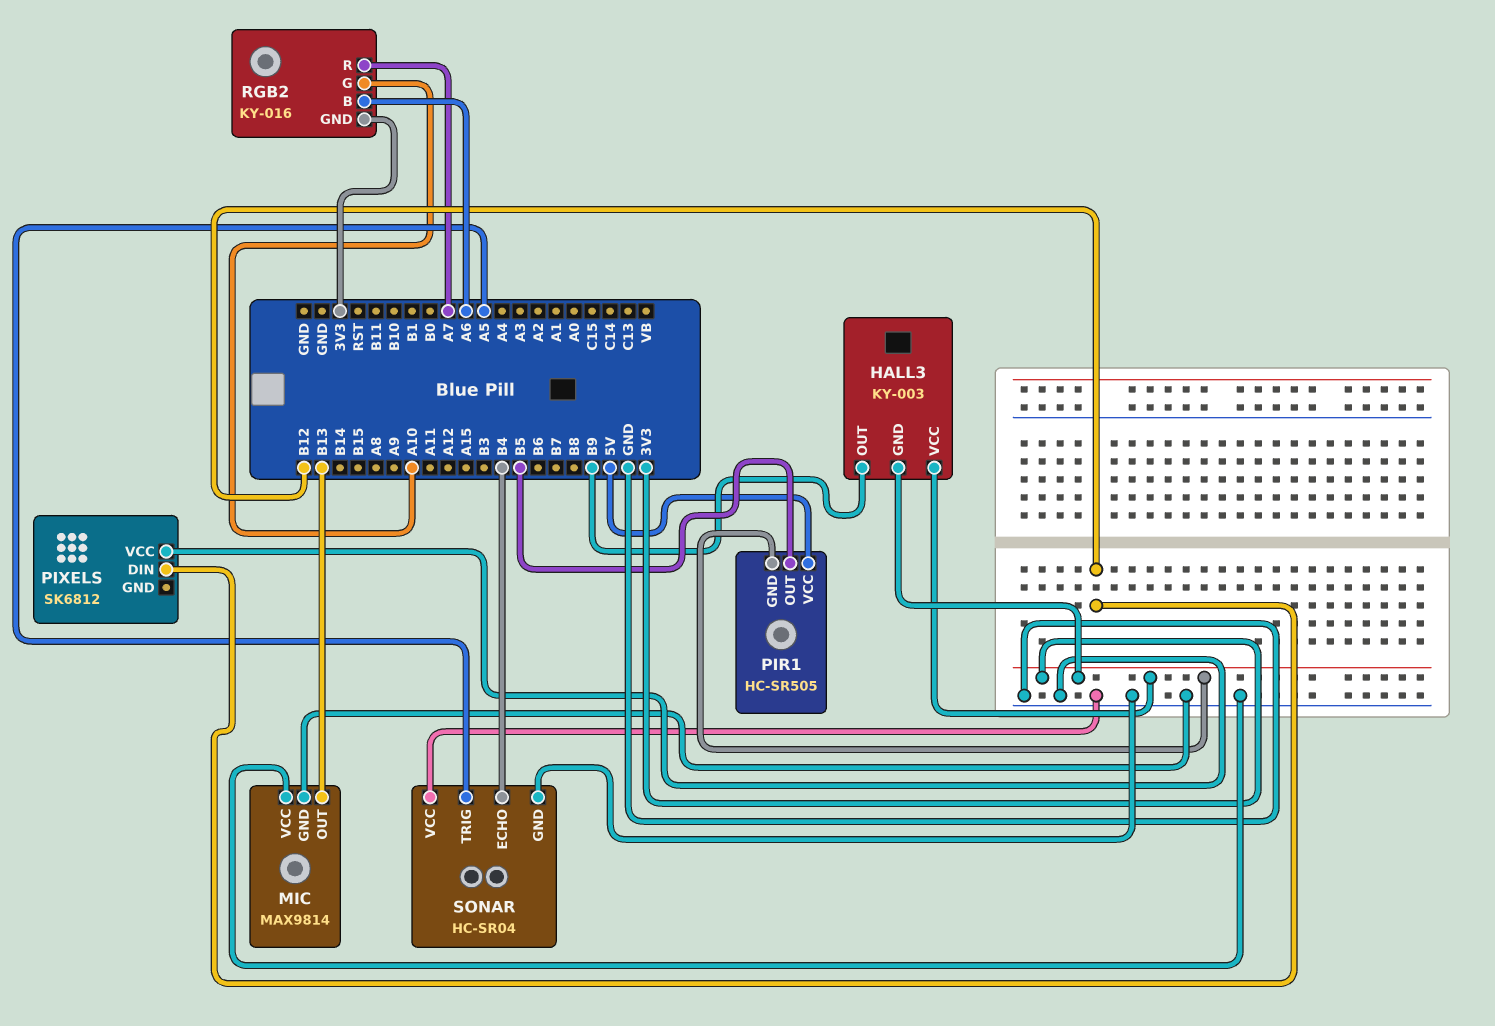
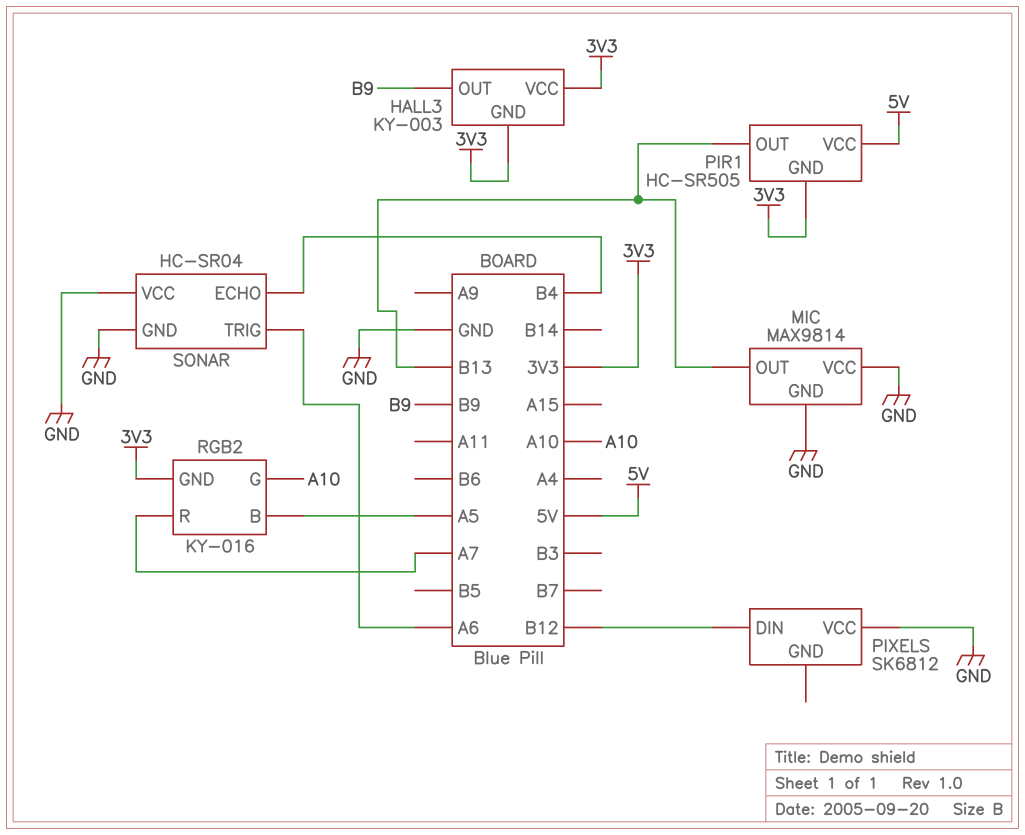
PIR1 pin OUT: B5 -> B13
RGB2 pin B: A6 -> A5
SONAR pin TRIG: A5 -> A6

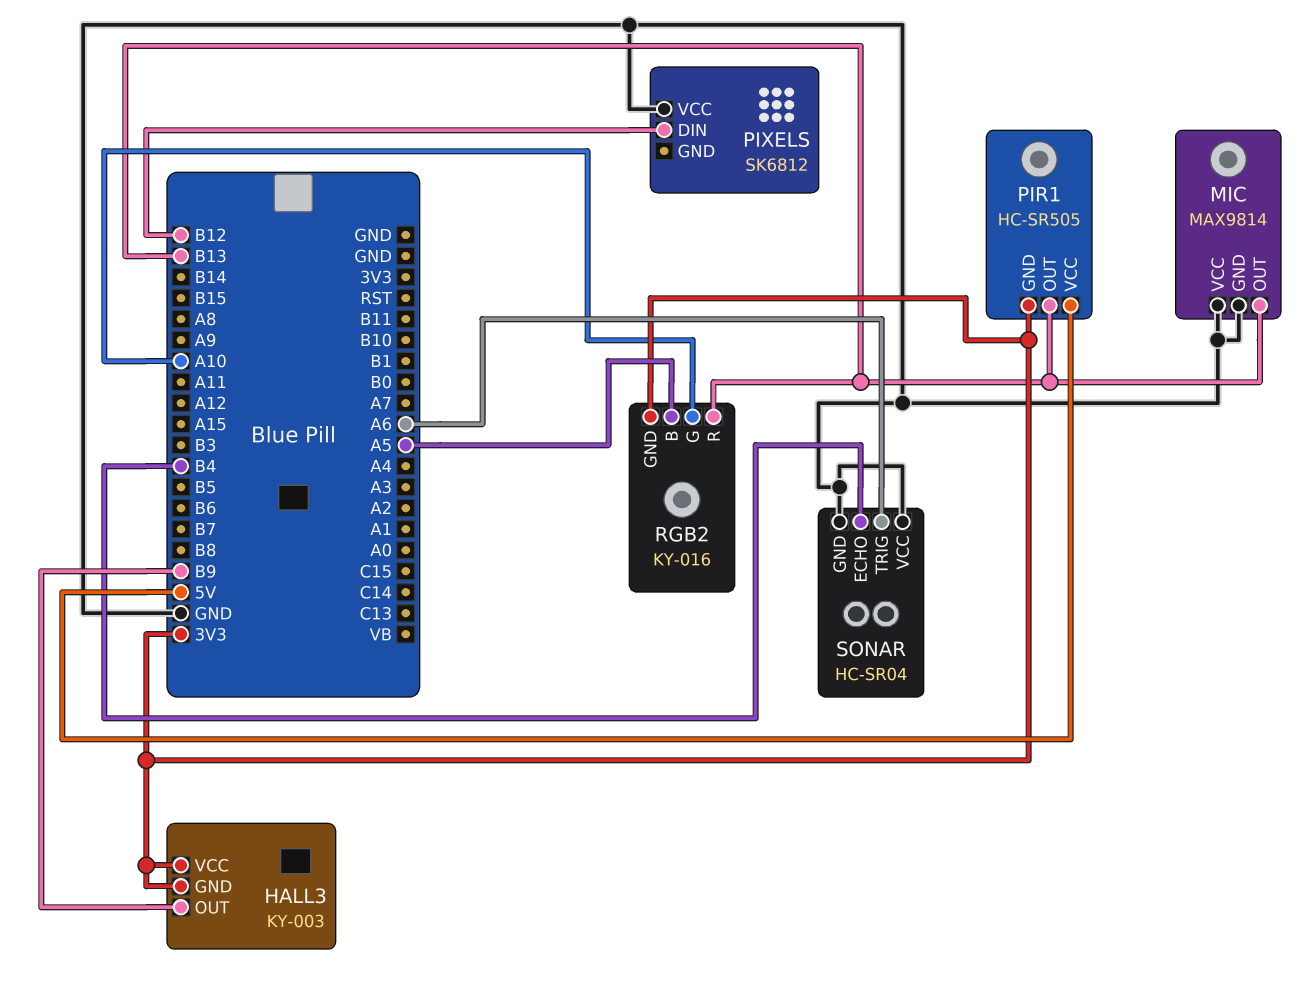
RGB2 pin R: A7 -> B13

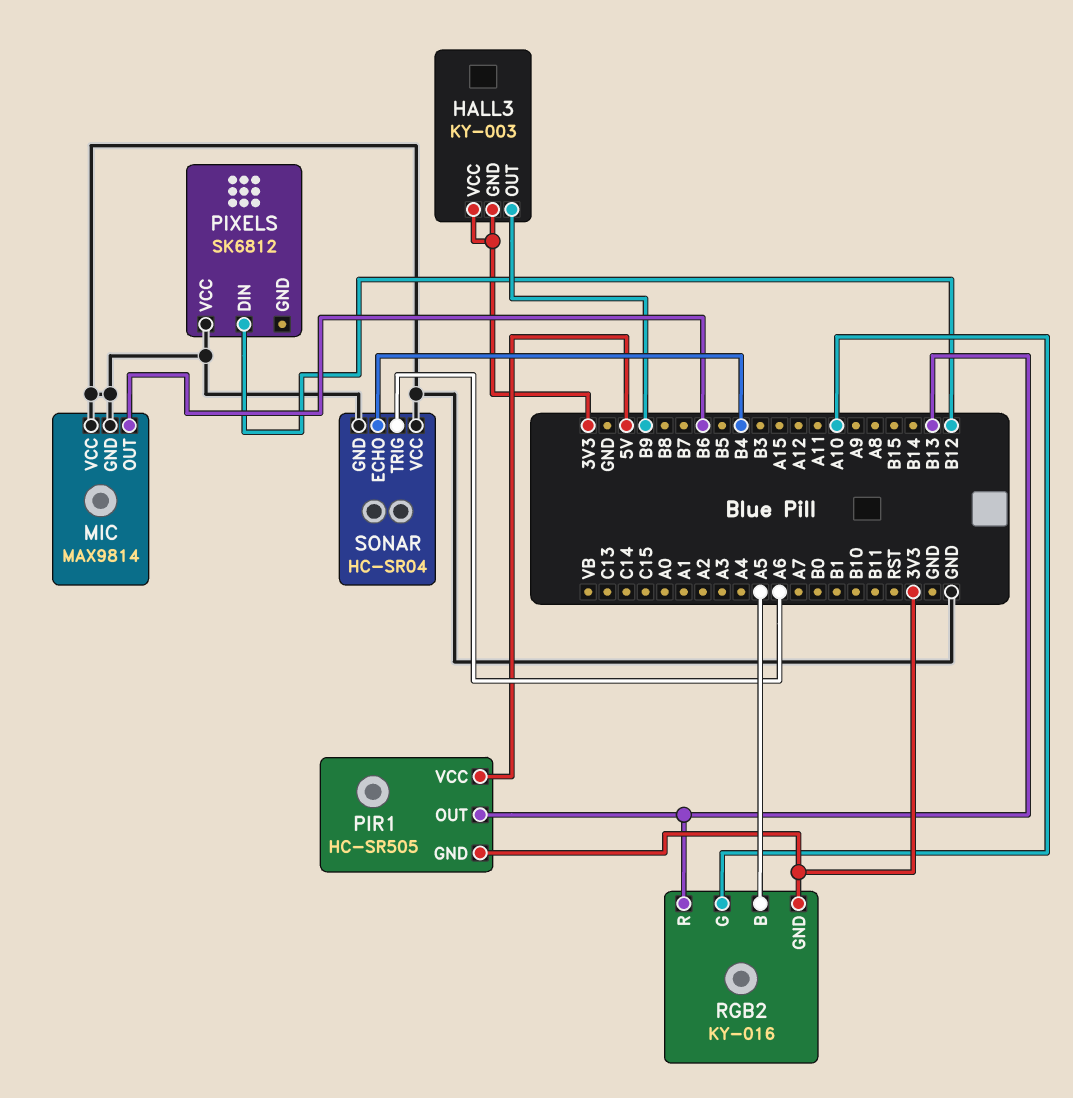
MIC pin OUT: B13 -> B6

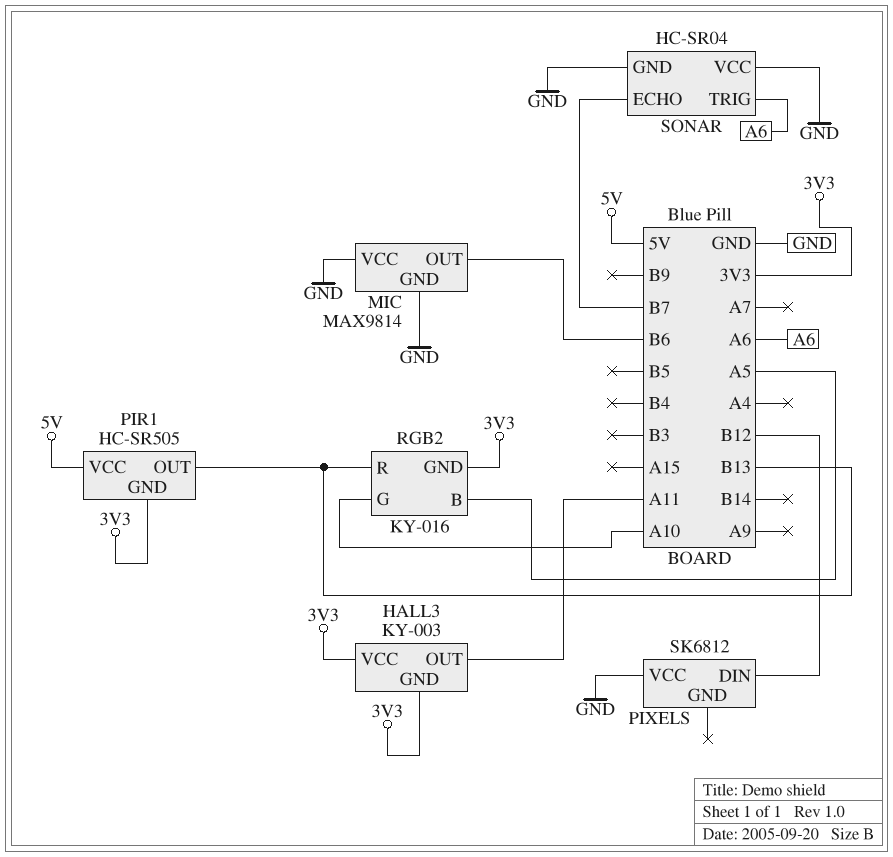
HALL3 pin OUT: B9 -> A11
SONAR pin ECHO: B4 -> B7

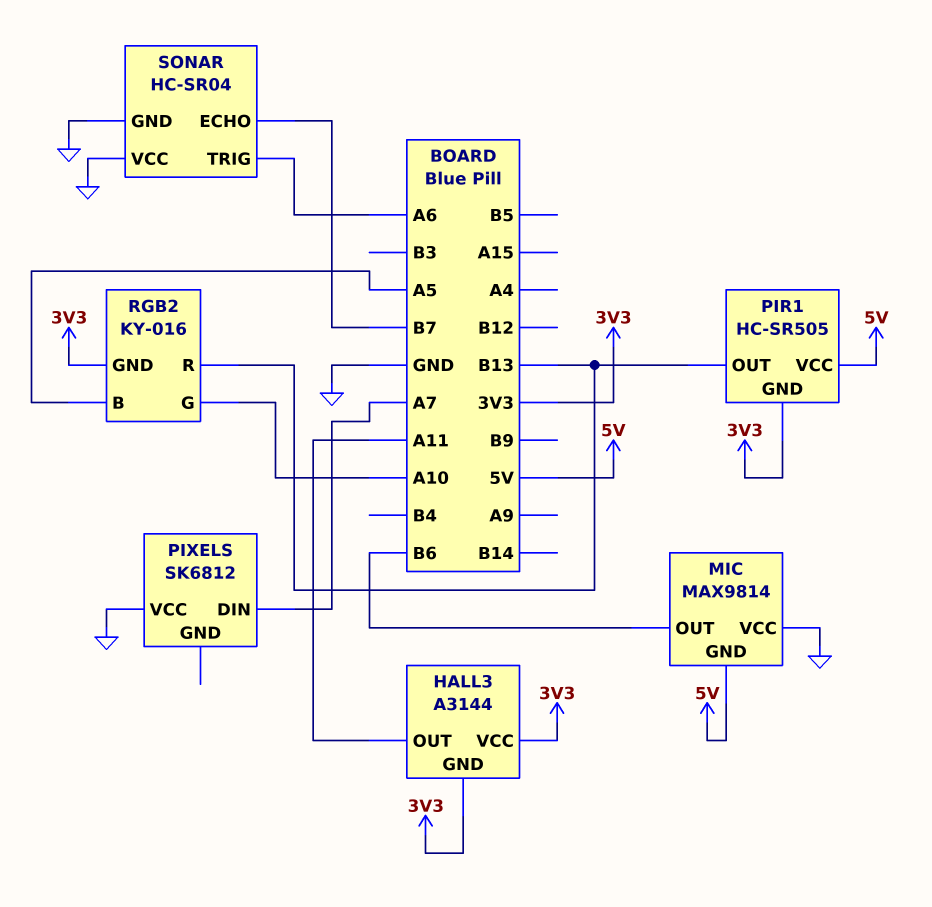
HALL3: KY-003 -> A3144
MIC pin GND: GND -> 5V
PIXELS pin DIN: B12 -> A7

